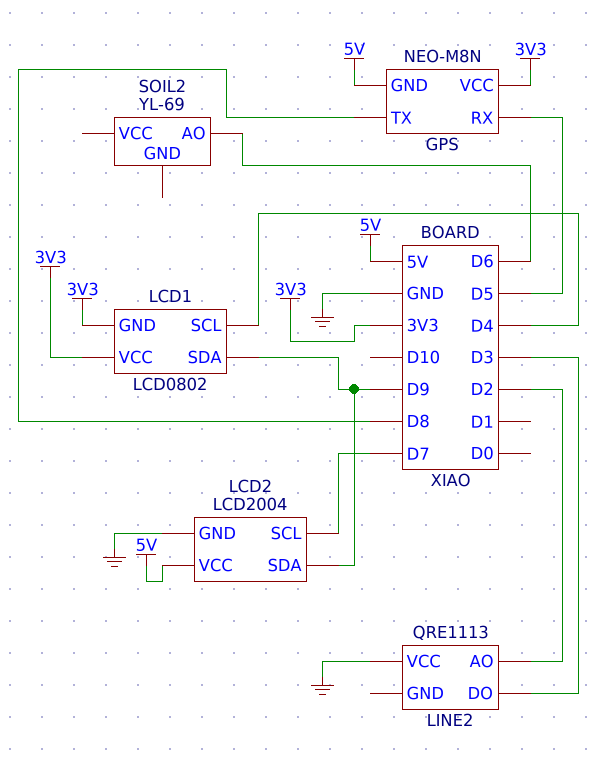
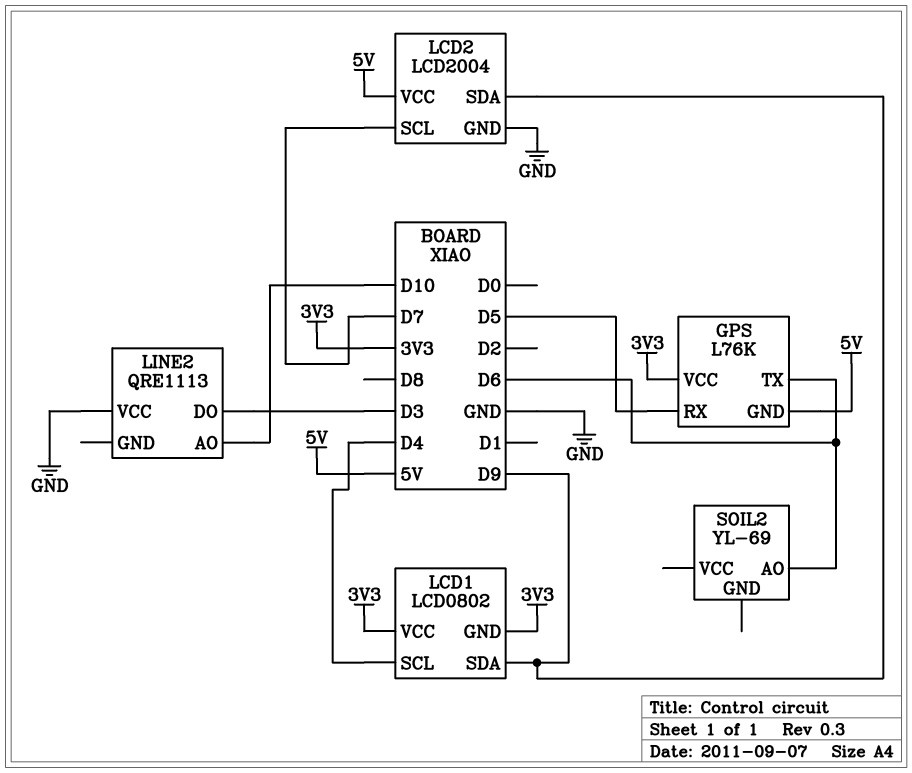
GPS: NEO-M8N -> L76K
GPS pin TX: D8 -> D6
LINE2 pin AO: D2 -> D10

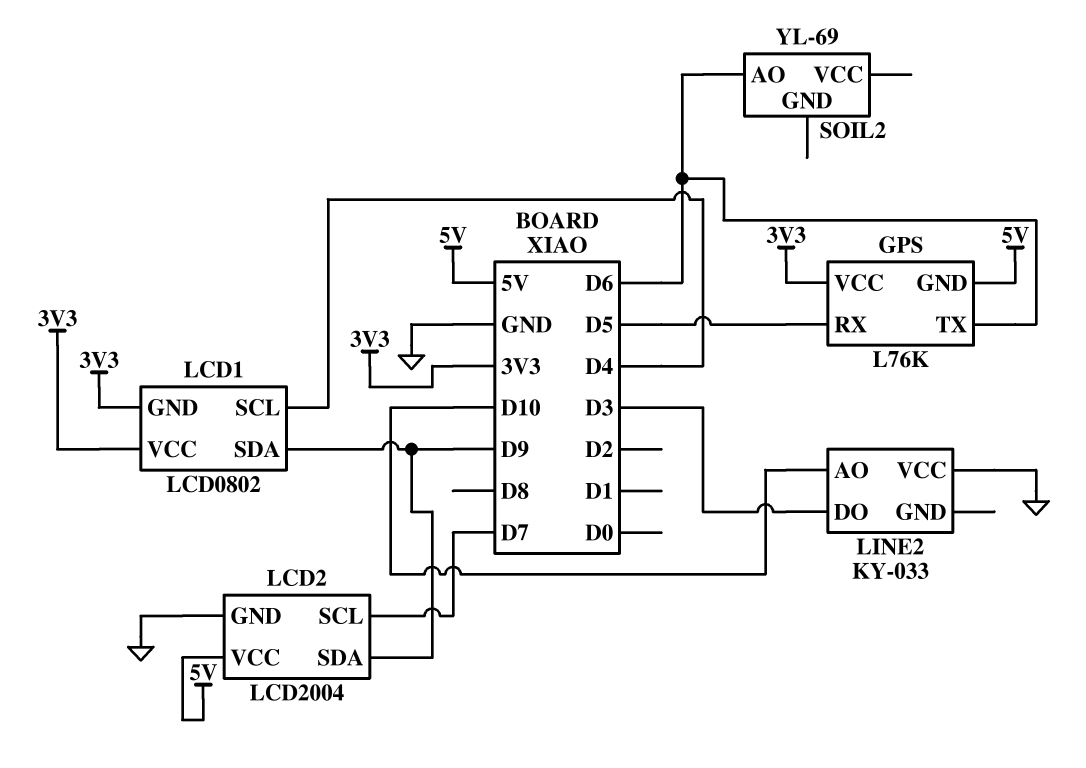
LINE2: QRE1113 -> KY-033

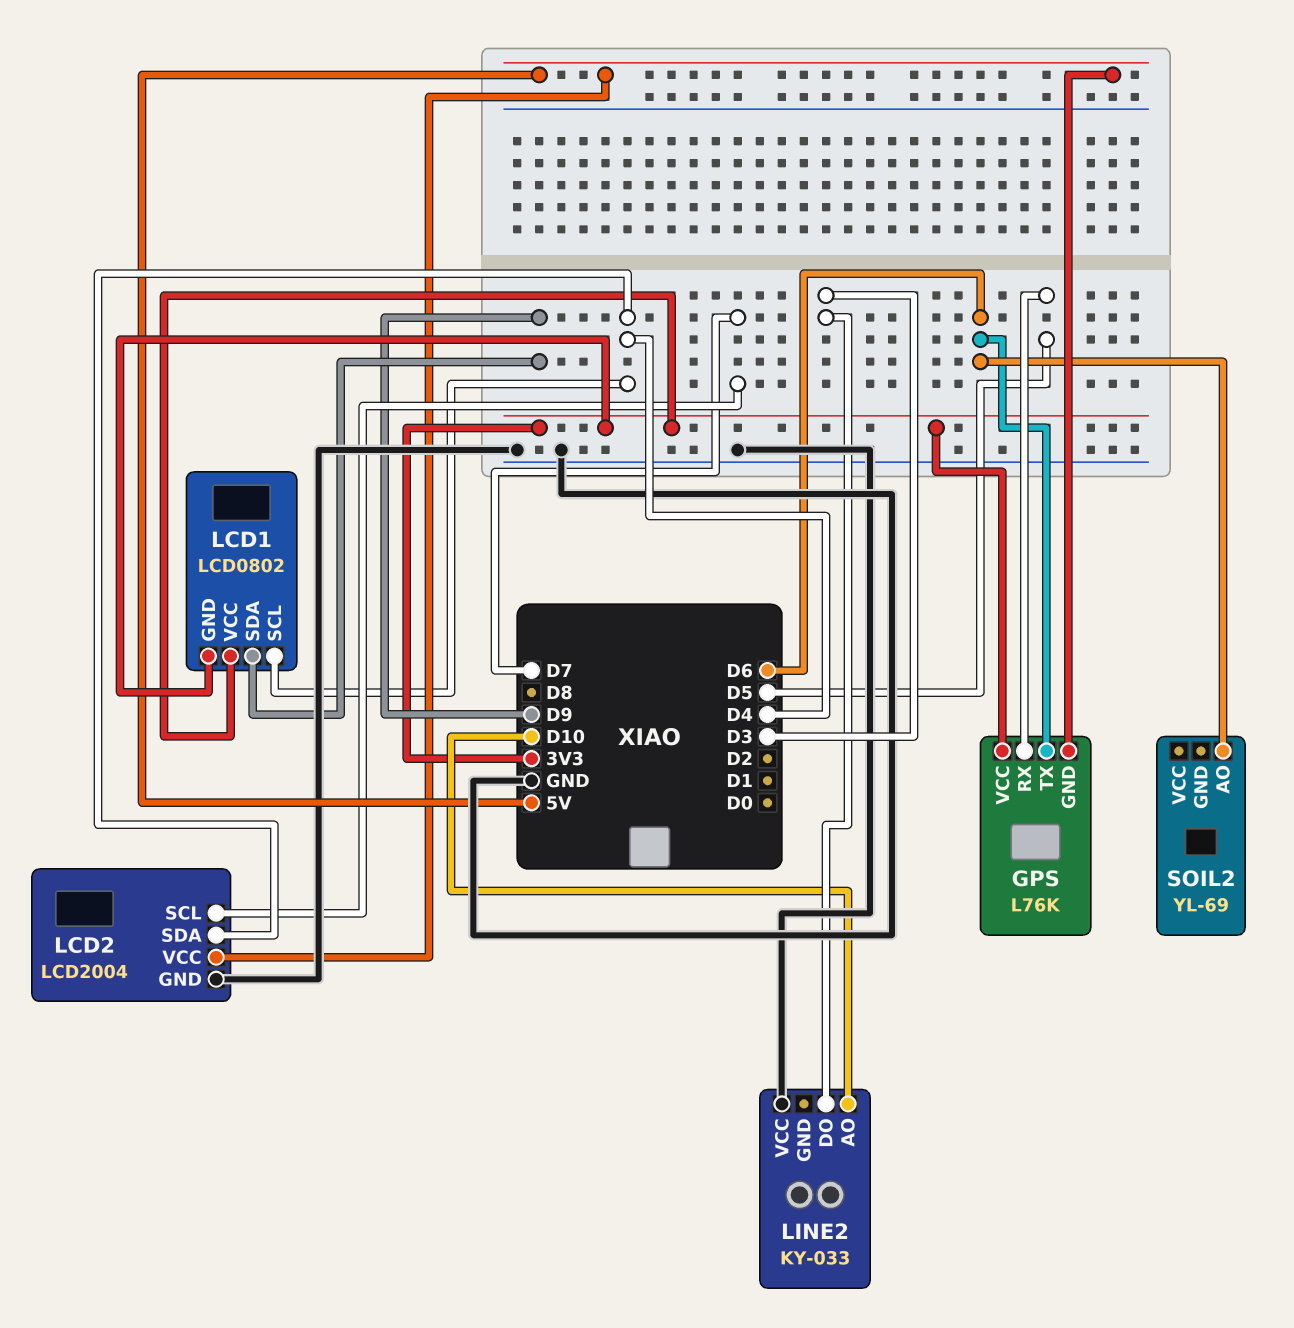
LCD2 pin SDA: D9 -> D4

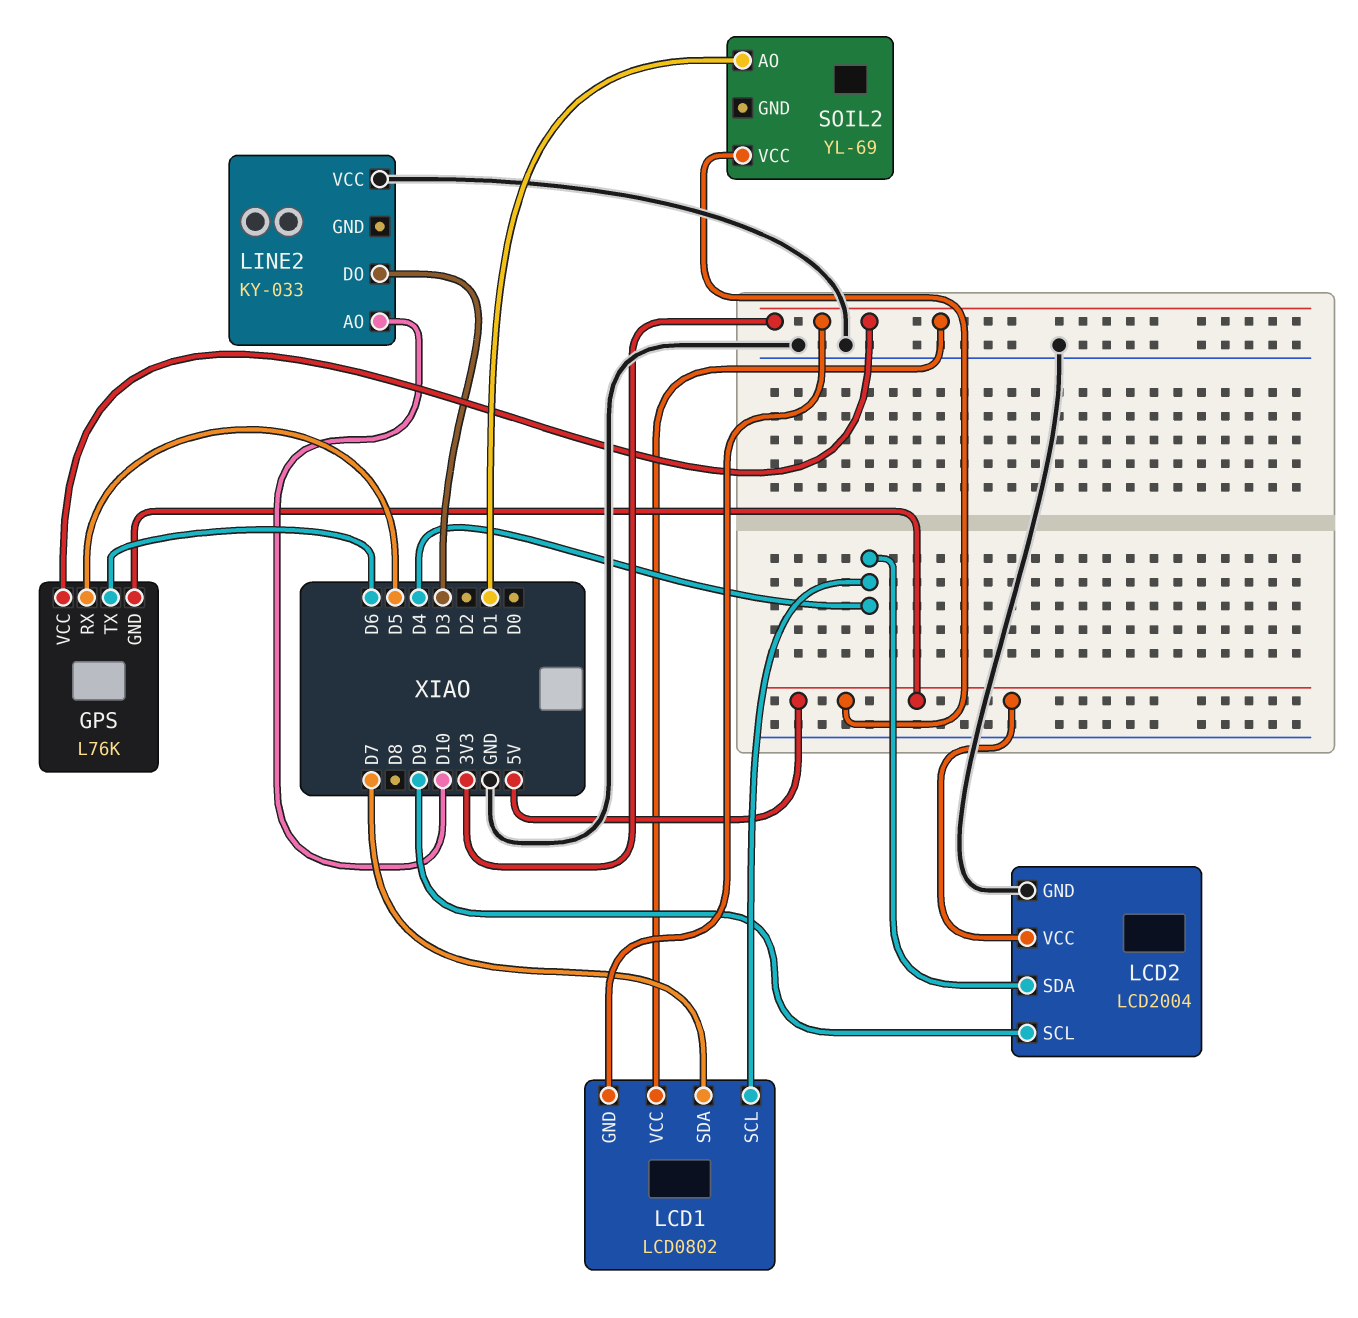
LCD1 pin SDA: D9 -> D7
LCD2 pin SCL: D7 -> D9
SOIL2 pin AO: D6 -> D1
SOIL2 pin VCC: none -> 5V

